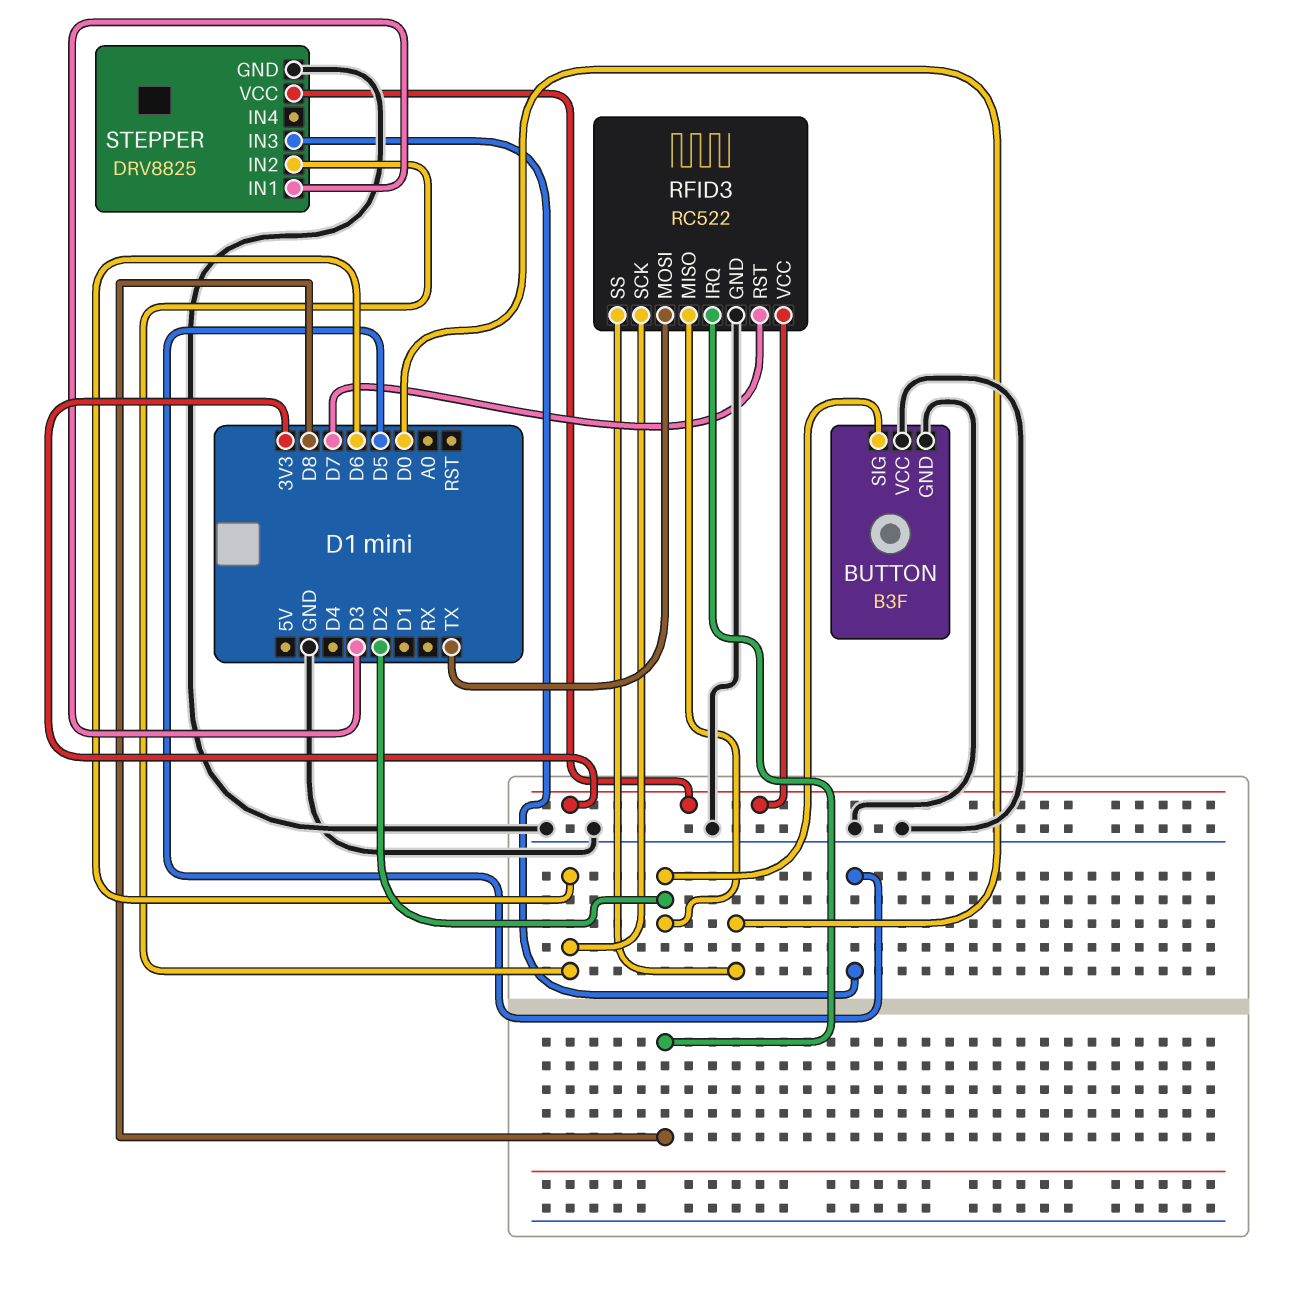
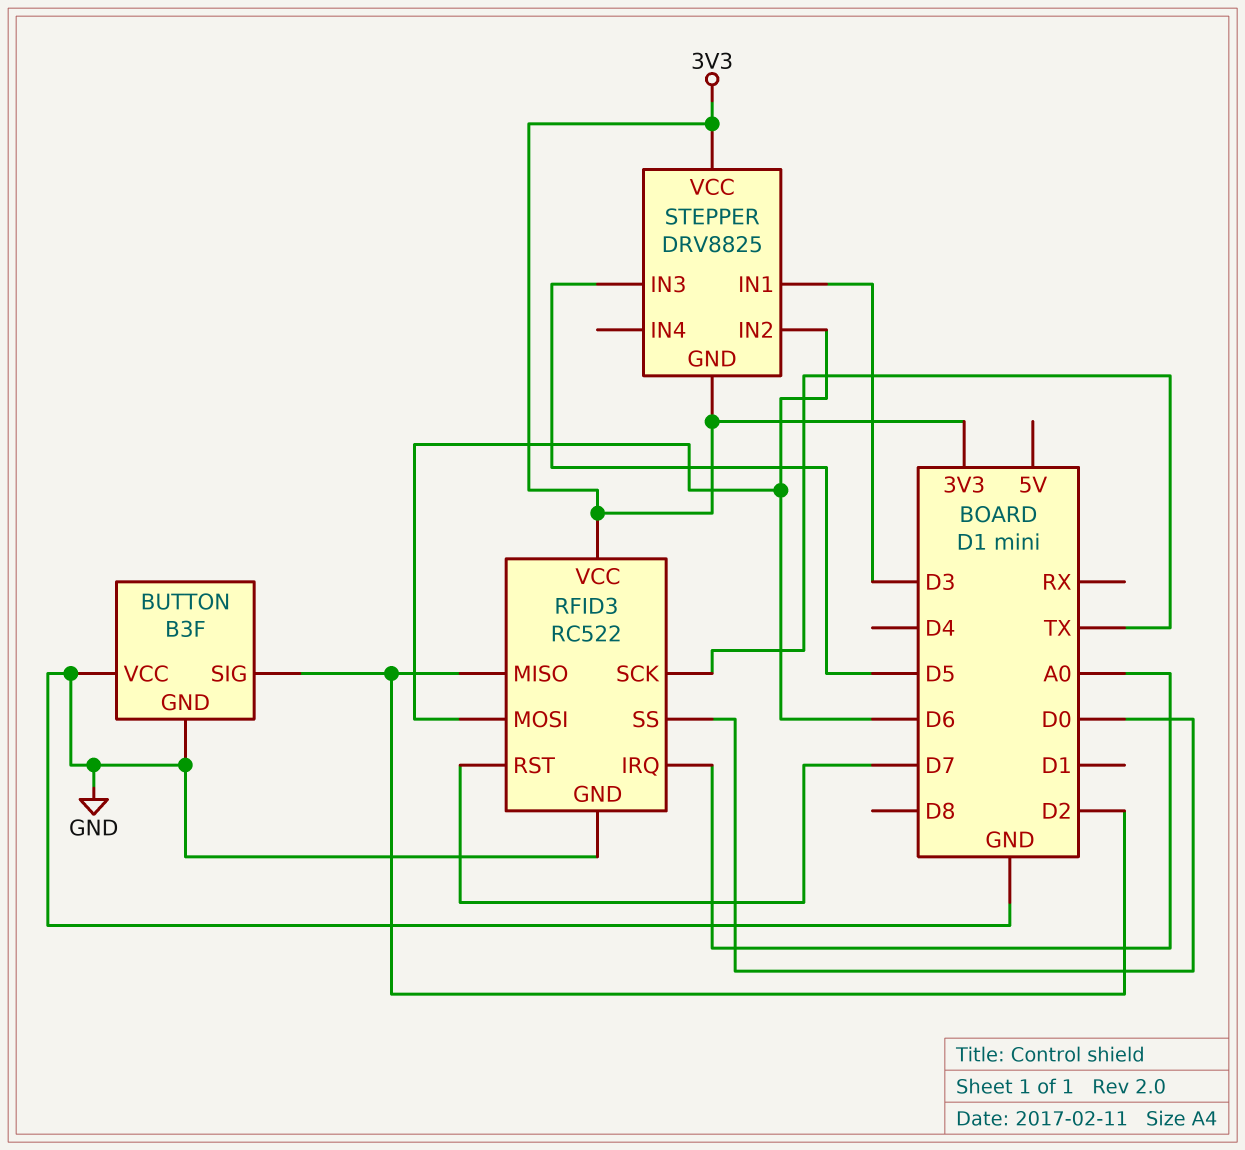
RFID3 pin IRQ: D8 -> A0
RFID3 pin MOSI: TX -> D6
RFID3 pin SCK: D6 -> TX
STEPPER pin GND: GND -> 3V3

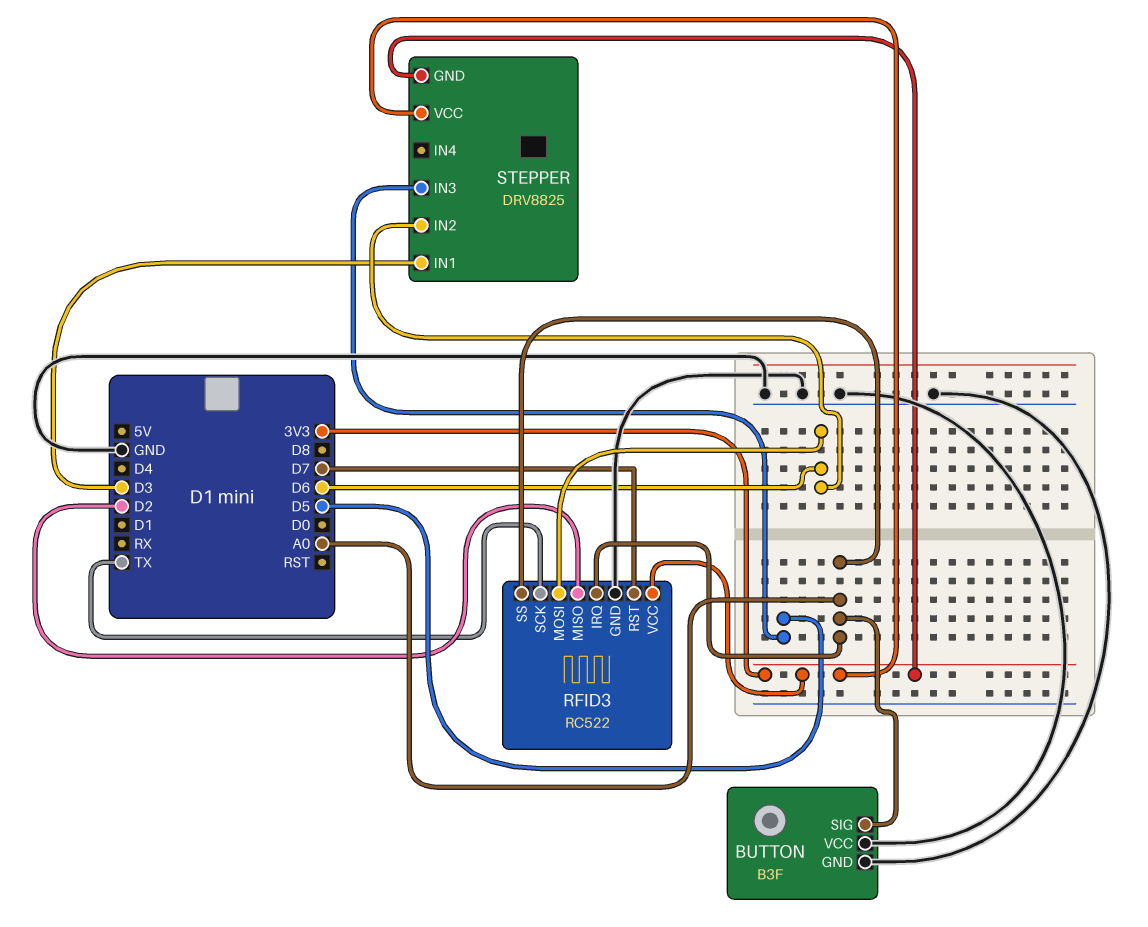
BUTTON pin SIG: D2 -> A0
RFID3 pin SS: D0 -> A0

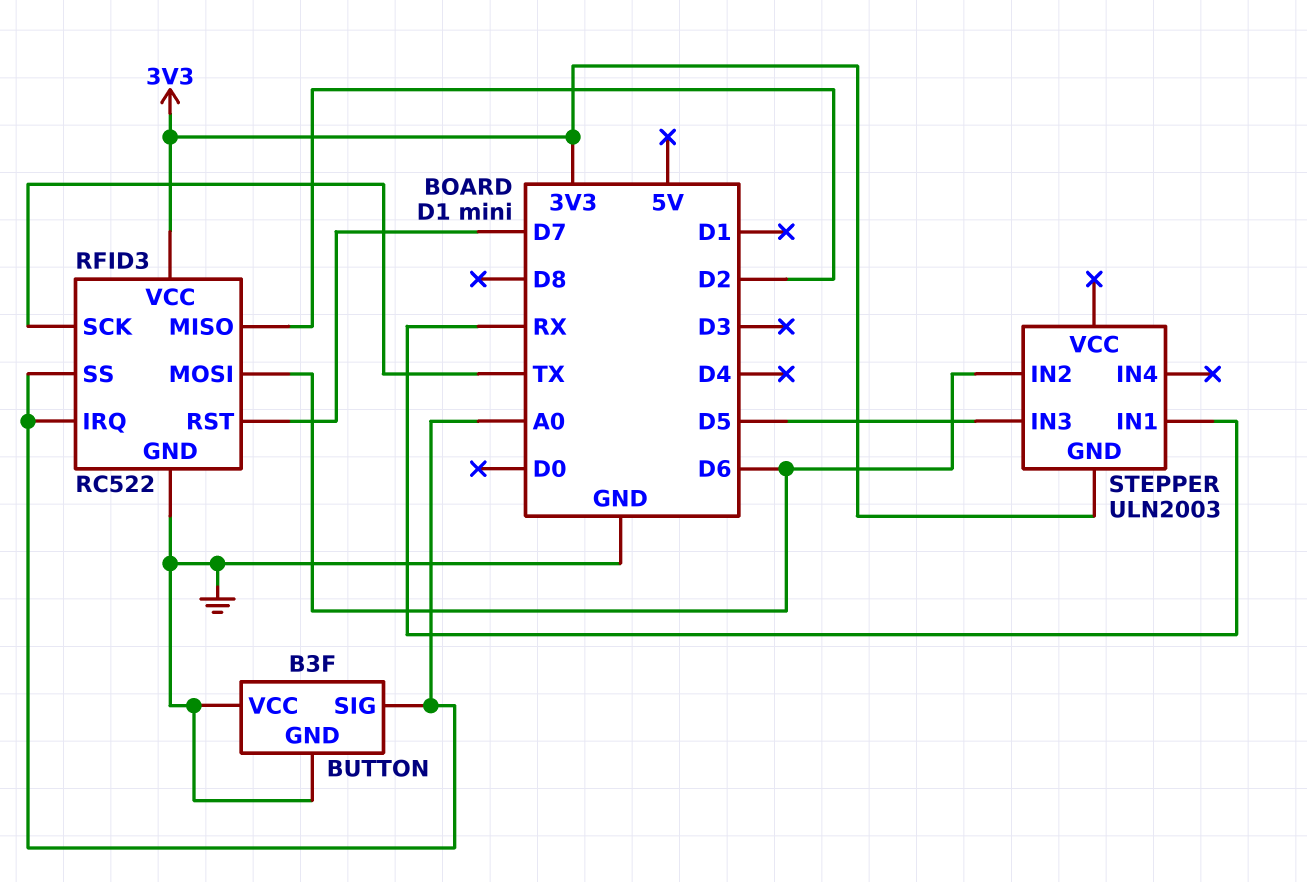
STEPPER: DRV8825 -> ULN2003
STEPPER pin IN1: D3 -> RX
STEPPER pin VCC: 3V3 -> none

